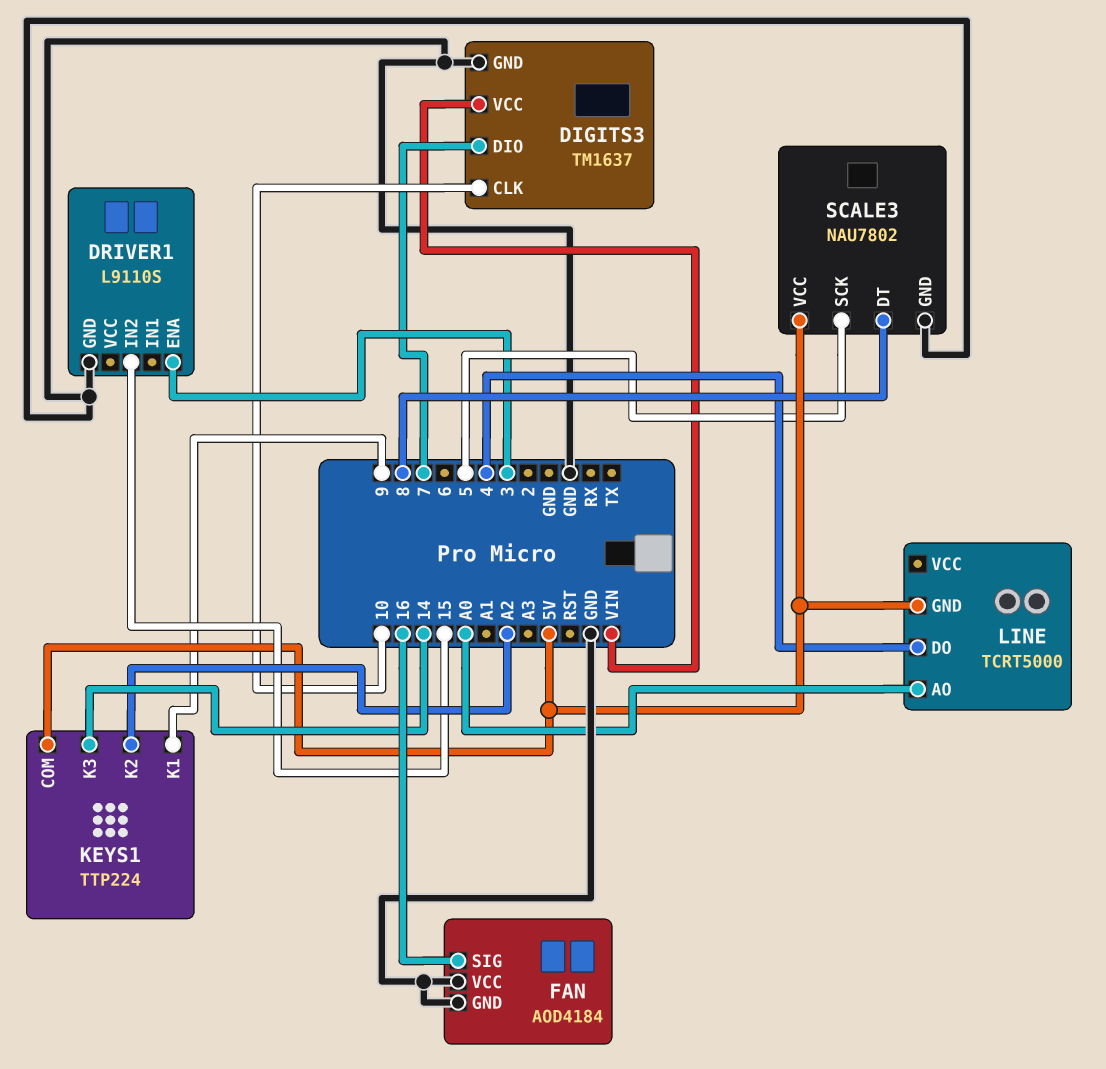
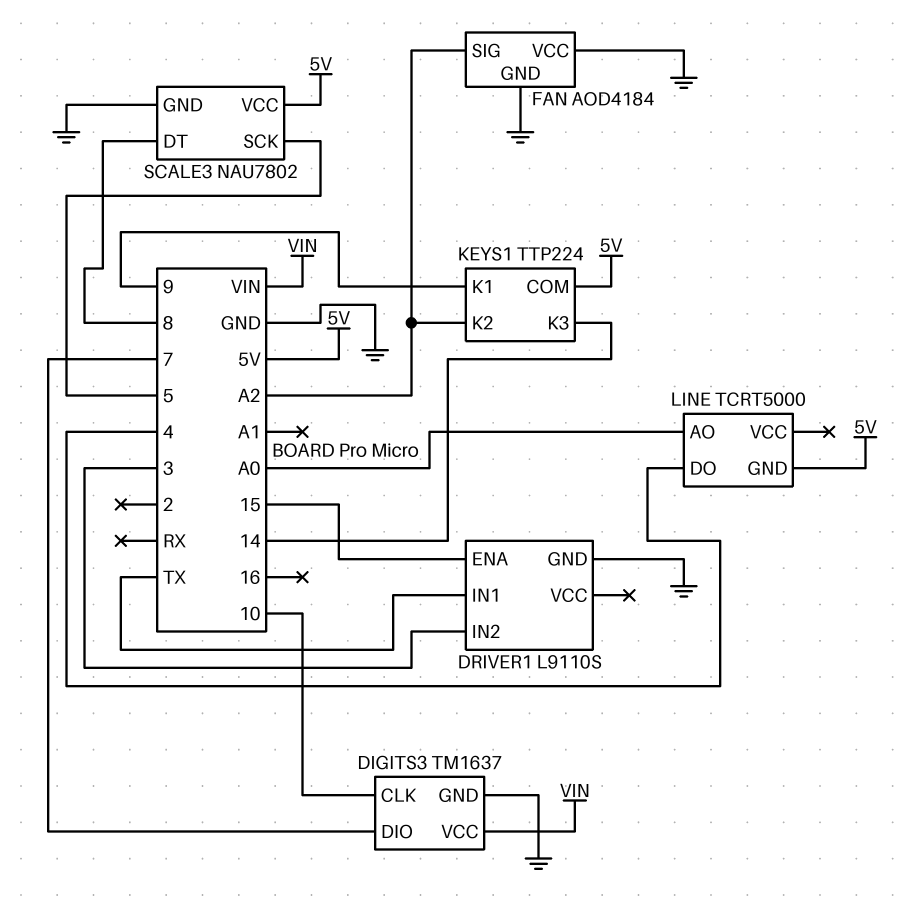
DRIVER1 pin ENA: 3 -> 15
DRIVER1 pin IN1: none -> TX
DRIVER1 pin IN2: 15 -> 3
FAN pin SIG: 16 -> A2

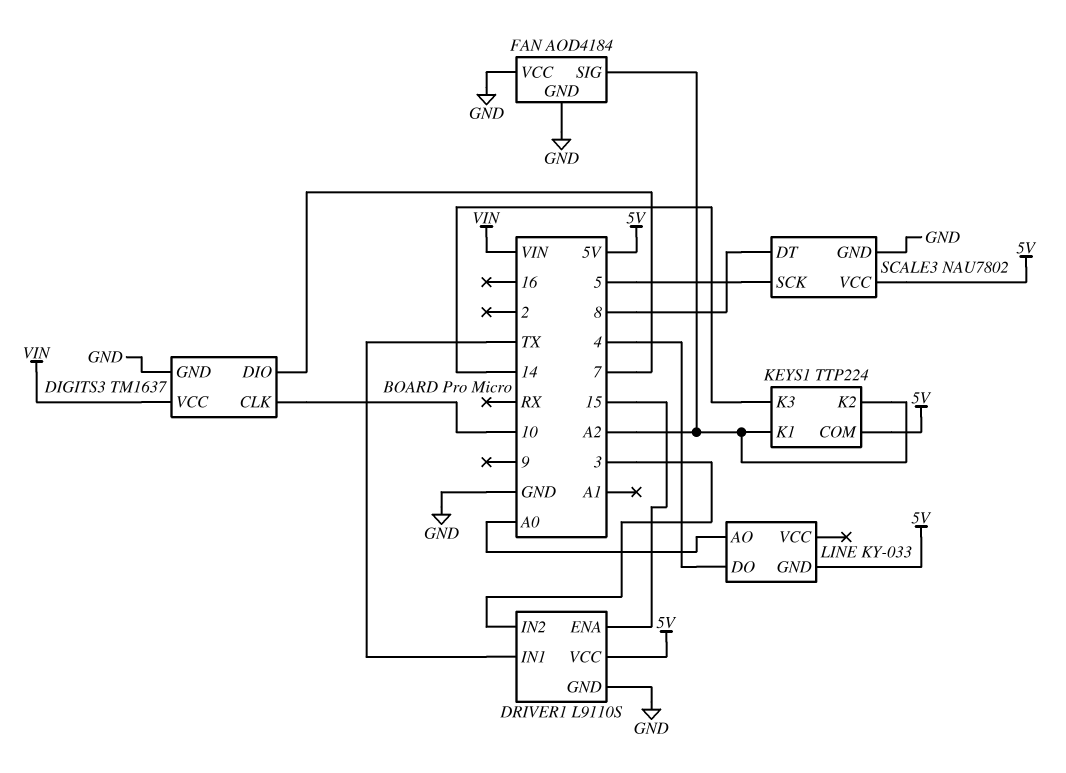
DRIVER1 pin VCC: none -> 5V
KEYS1 pin K1: 9 -> A2
LINE: TCRT5000 -> KY-033

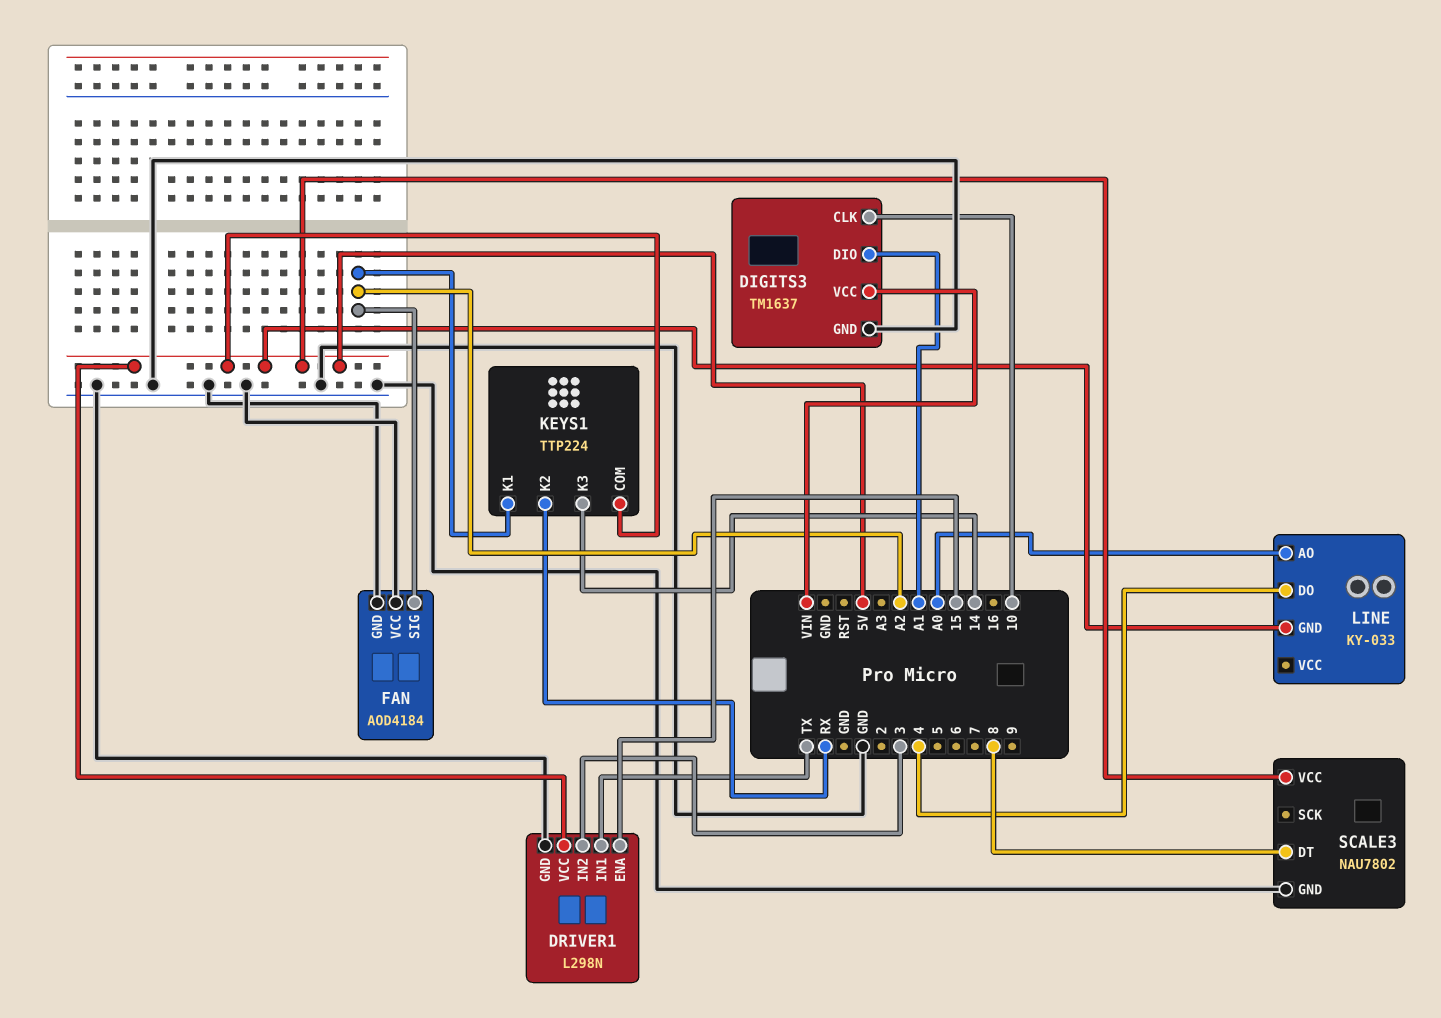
DIGITS3 pin DIO: 7 -> A1
DRIVER1: L9110S -> L298N
KEYS1 pin K2: A2 -> RX
SCALE3 pin SCK: 5 -> none

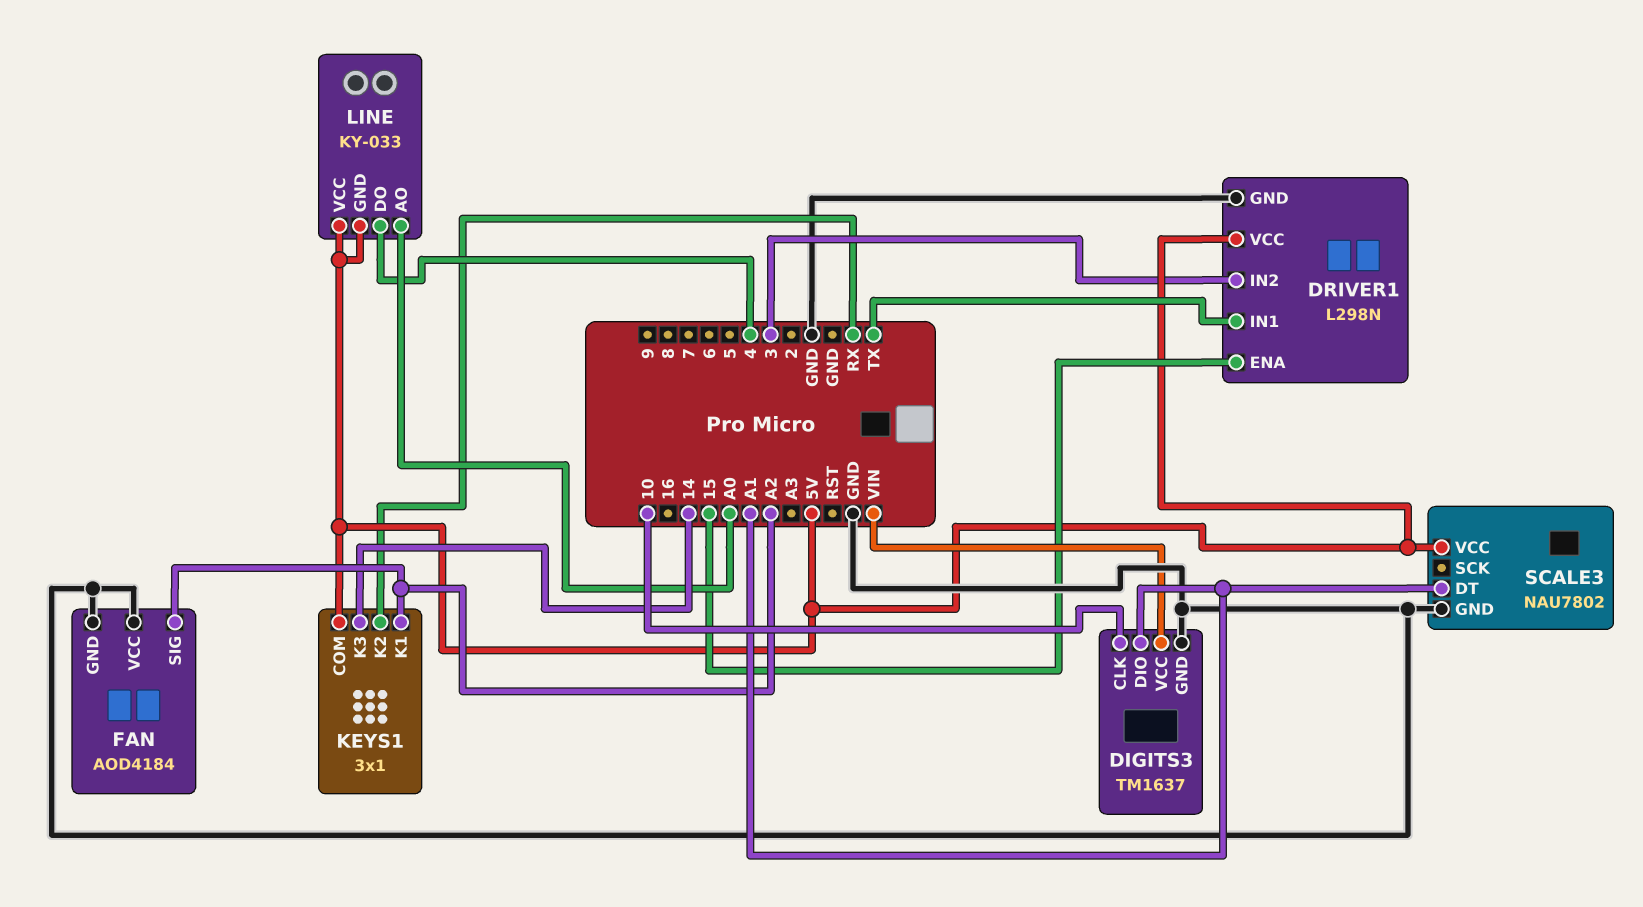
KEYS1: TTP224 -> 3x1
LINE pin VCC: none -> 5V
SCALE3 pin DT: 8 -> A1

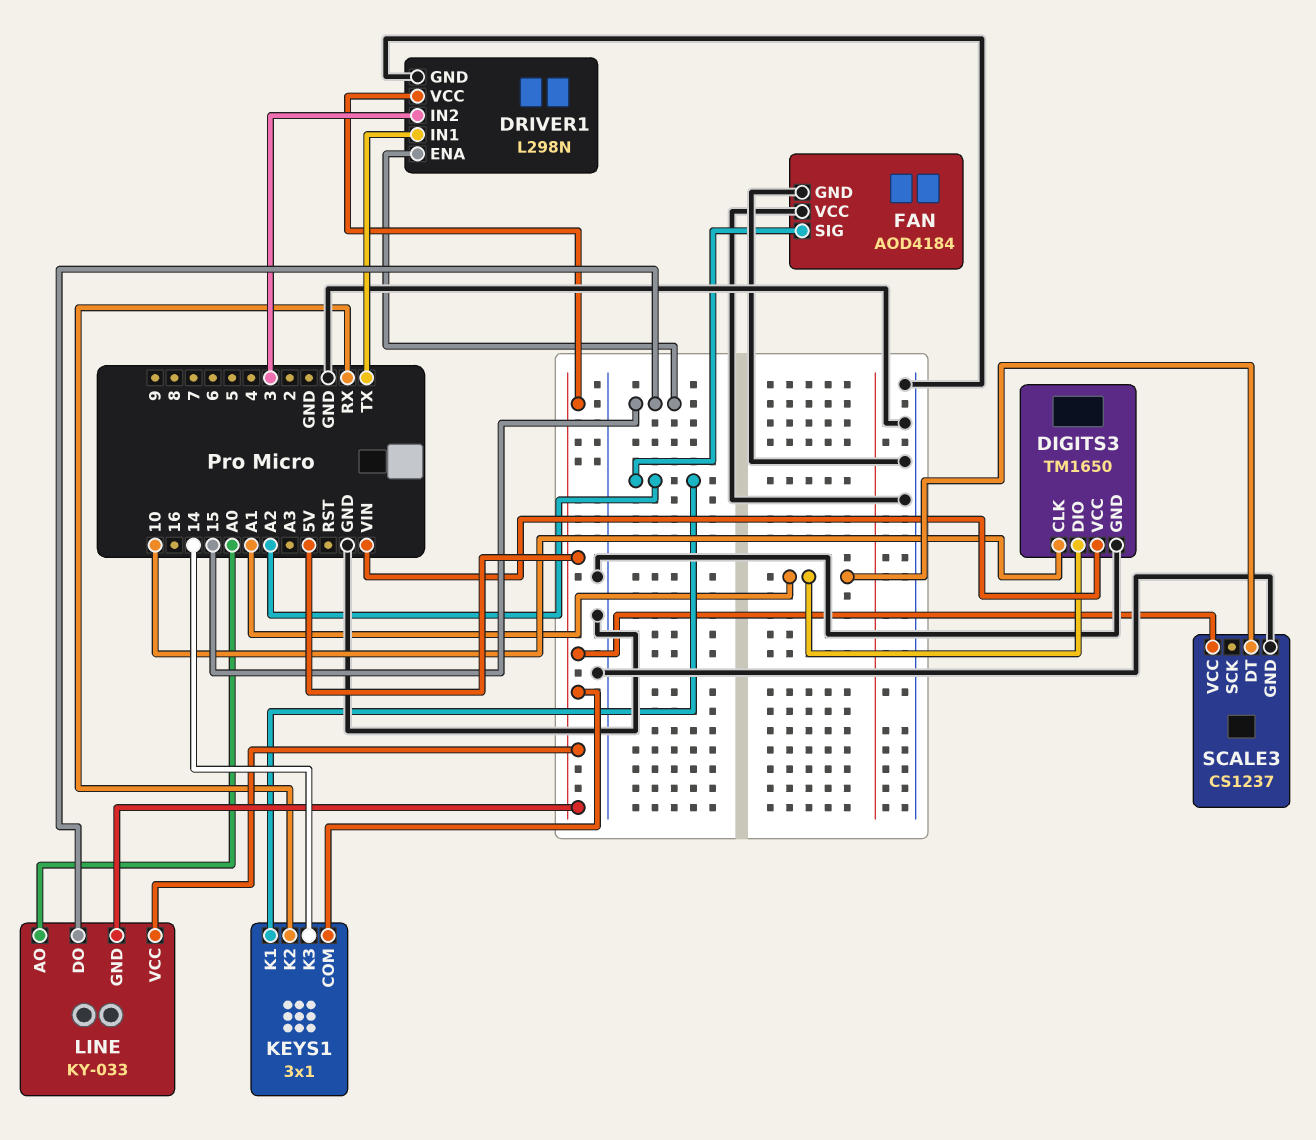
DIGITS3: TM1637 -> TM1650
LINE pin DO: 4 -> 15
SCALE3: NAU7802 -> CS1237

